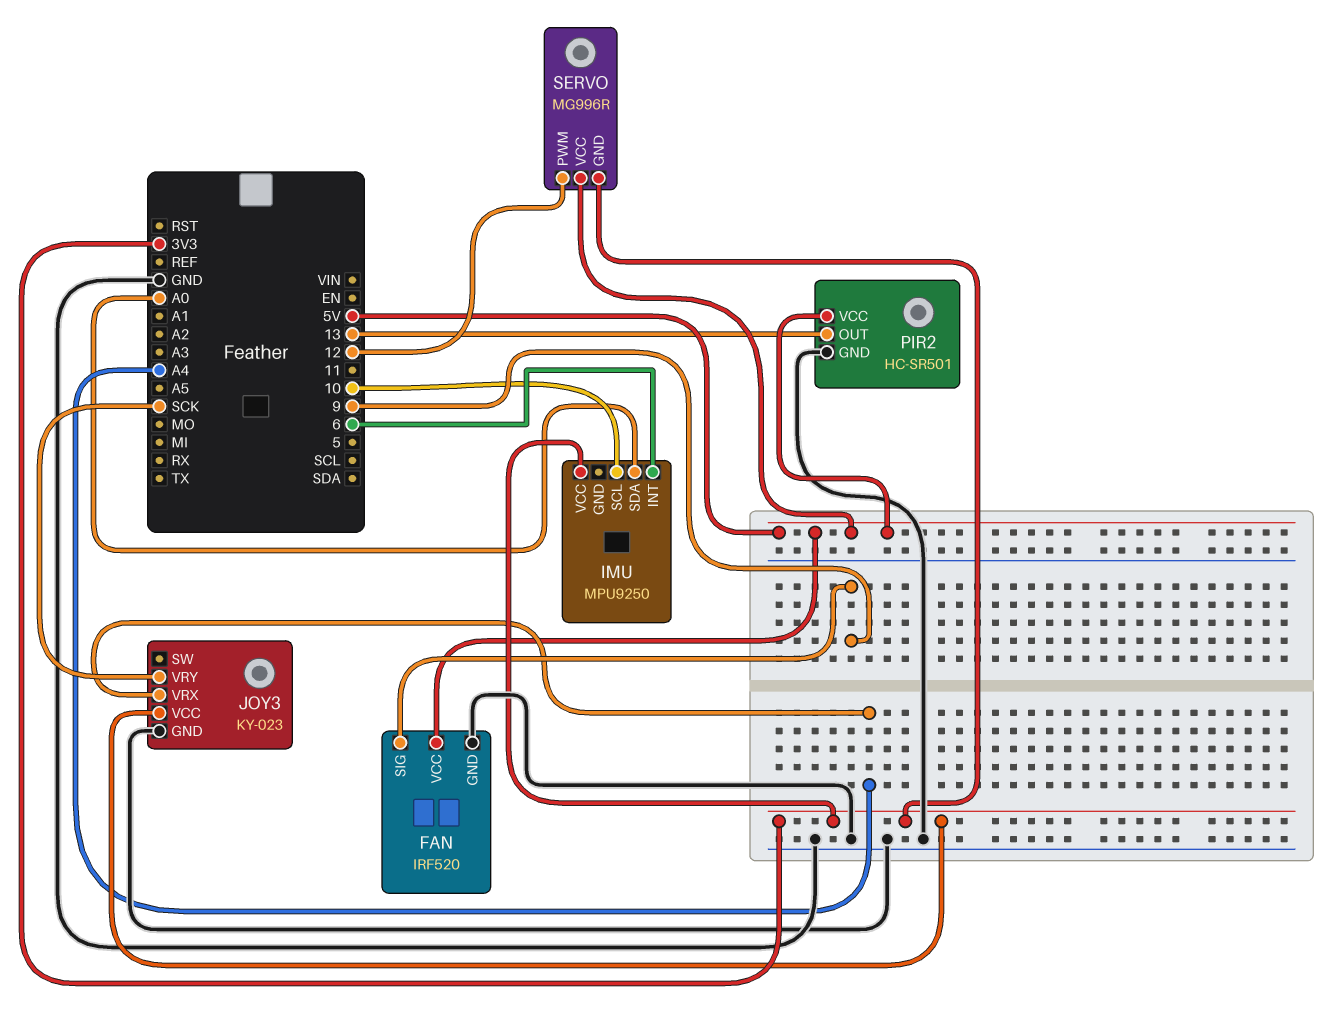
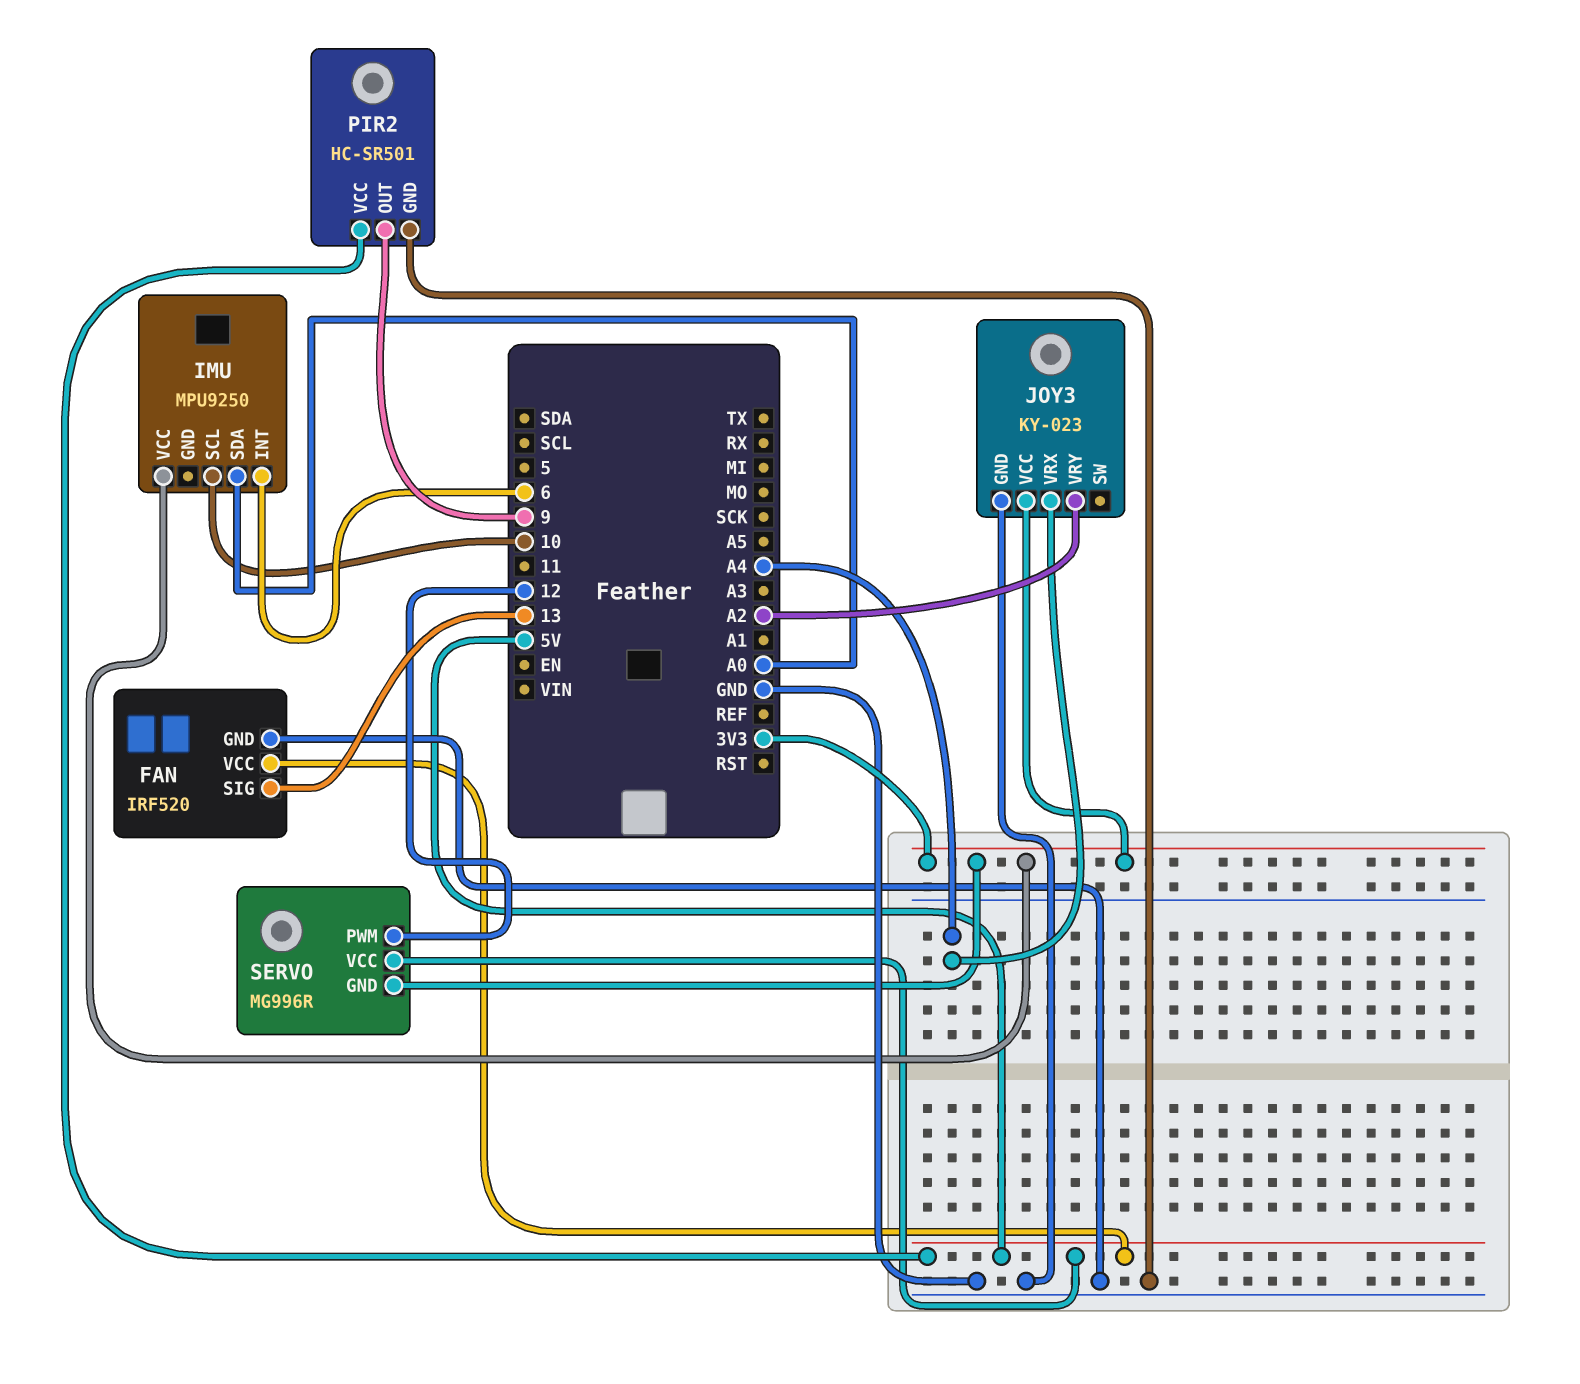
FAN pin SIG: 9 -> 13
JOY3 pin VRY: SCK -> A2
PIR2 pin OUT: 13 -> 9

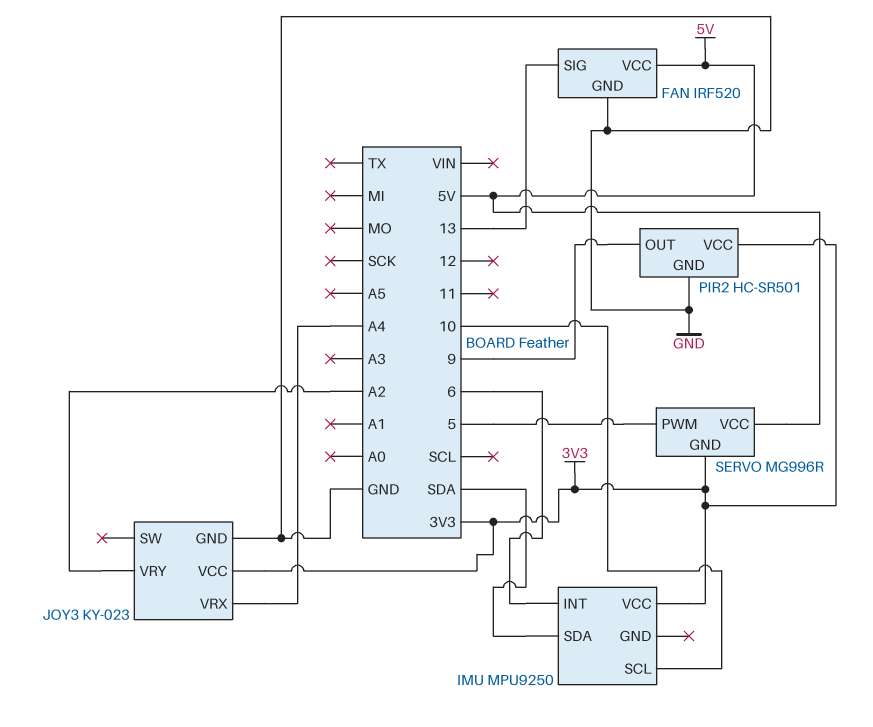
IMU pin SDA: A0 -> SDA
PIR2 pin VCC: 5V -> 3V3
SERVO pin PWM: 12 -> 5

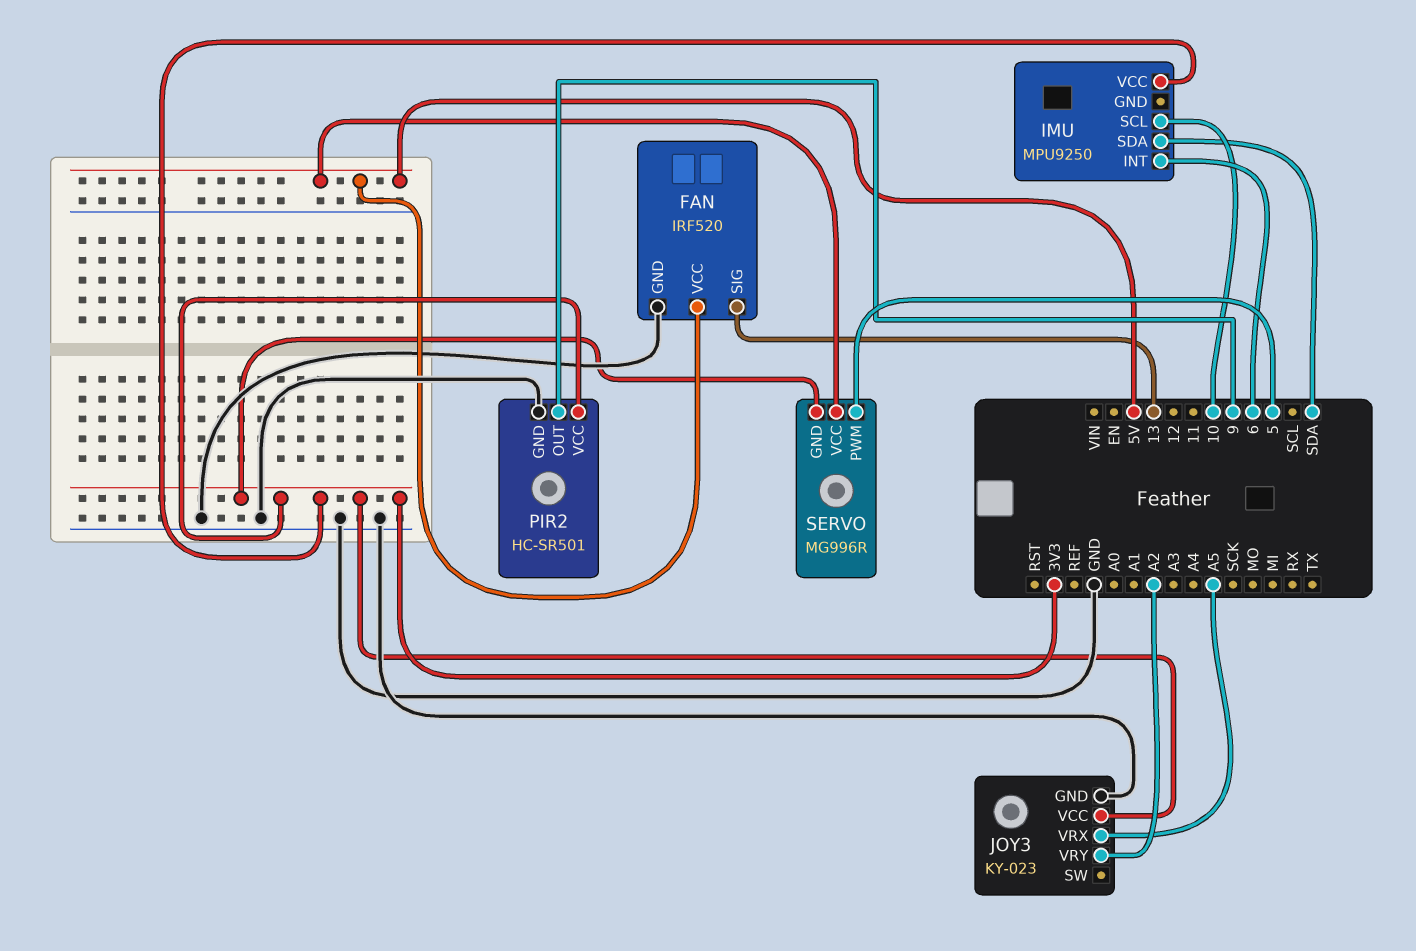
JOY3 pin VRX: A4 -> A5

